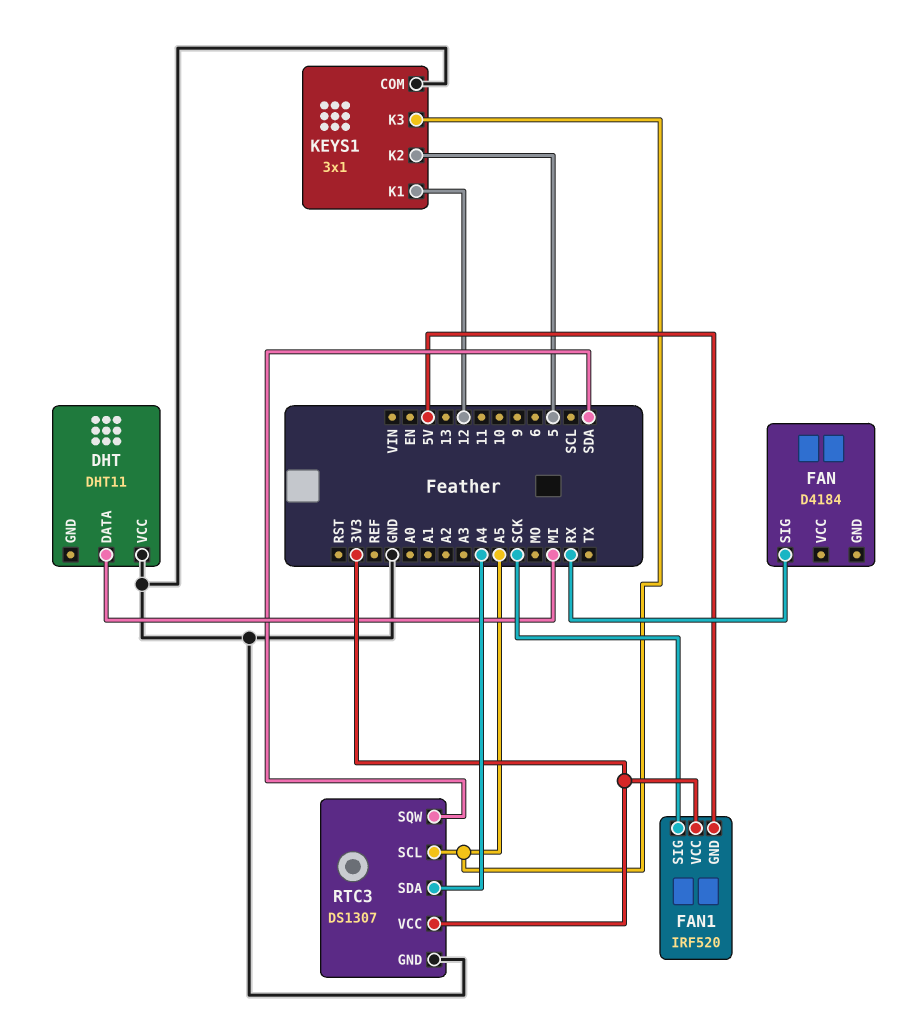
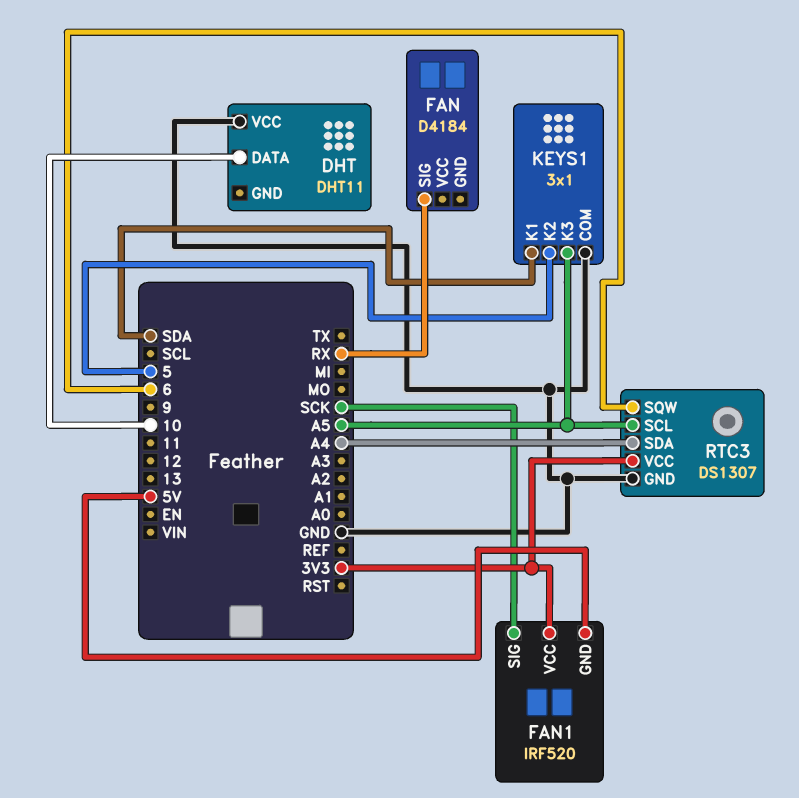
DHT pin DATA: MI -> 10
KEYS1 pin K1: 12 -> SDA
RTC3 pin SQW: SDA -> 6

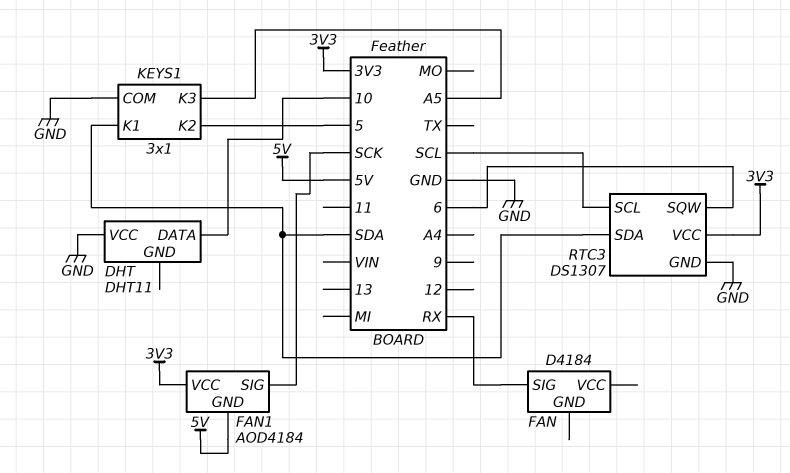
FAN1: IRF520 -> AOD4184
RTC3 pin SCL: A5 -> SCL
RTC3 pin SDA: A4 -> SDA

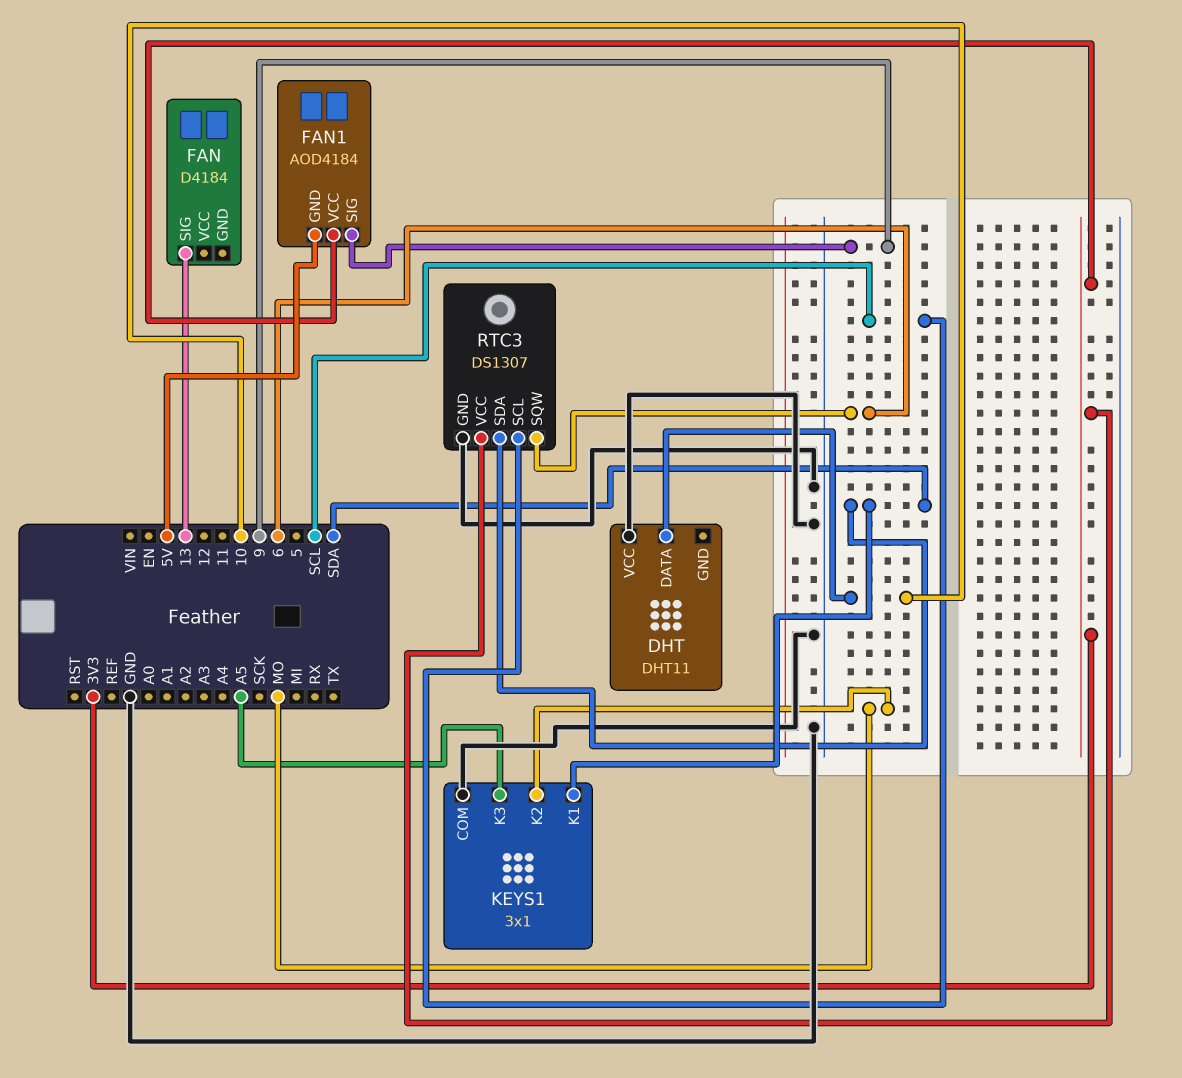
FAN pin SIG: RX -> 13
FAN1 pin SIG: SCK -> 9
KEYS1 pin K2: 5 -> MO

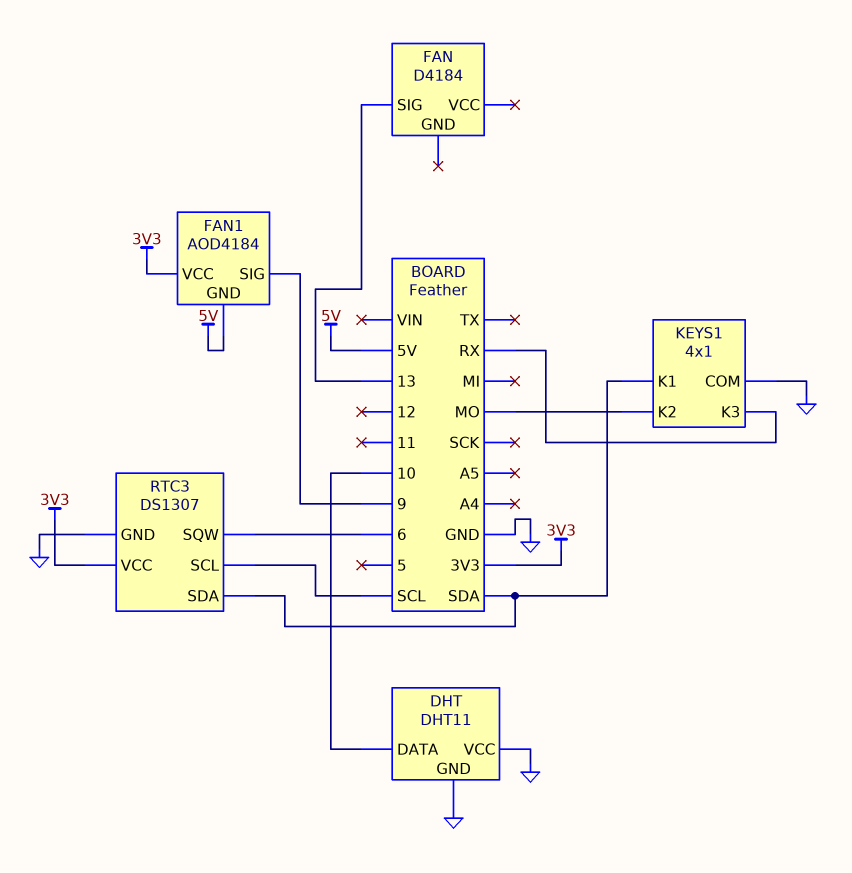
DHT pin GND: none -> GND
KEYS1: 3x1 -> 4x1
KEYS1 pin K3: A5 -> RX

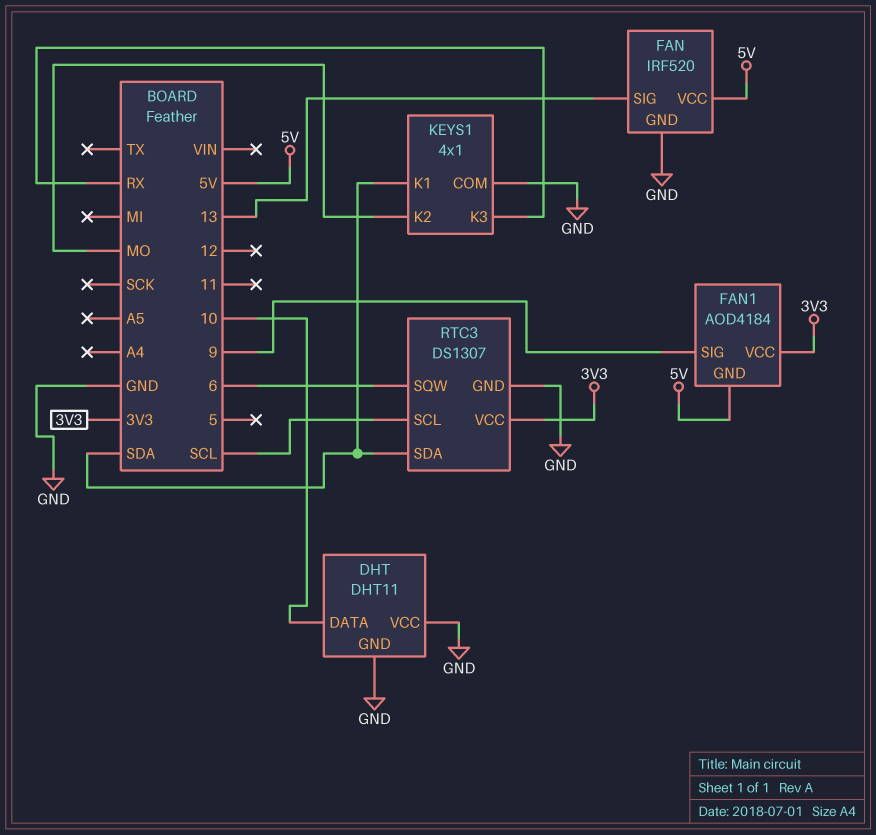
FAN: D4184 -> IRF520
FAN pin GND: none -> GND
FAN pin VCC: none -> 5V

